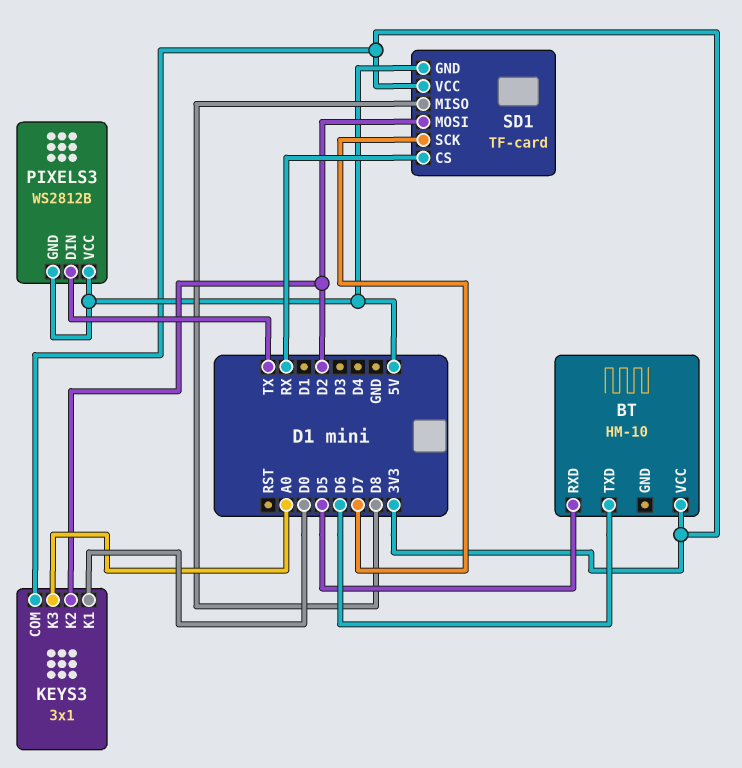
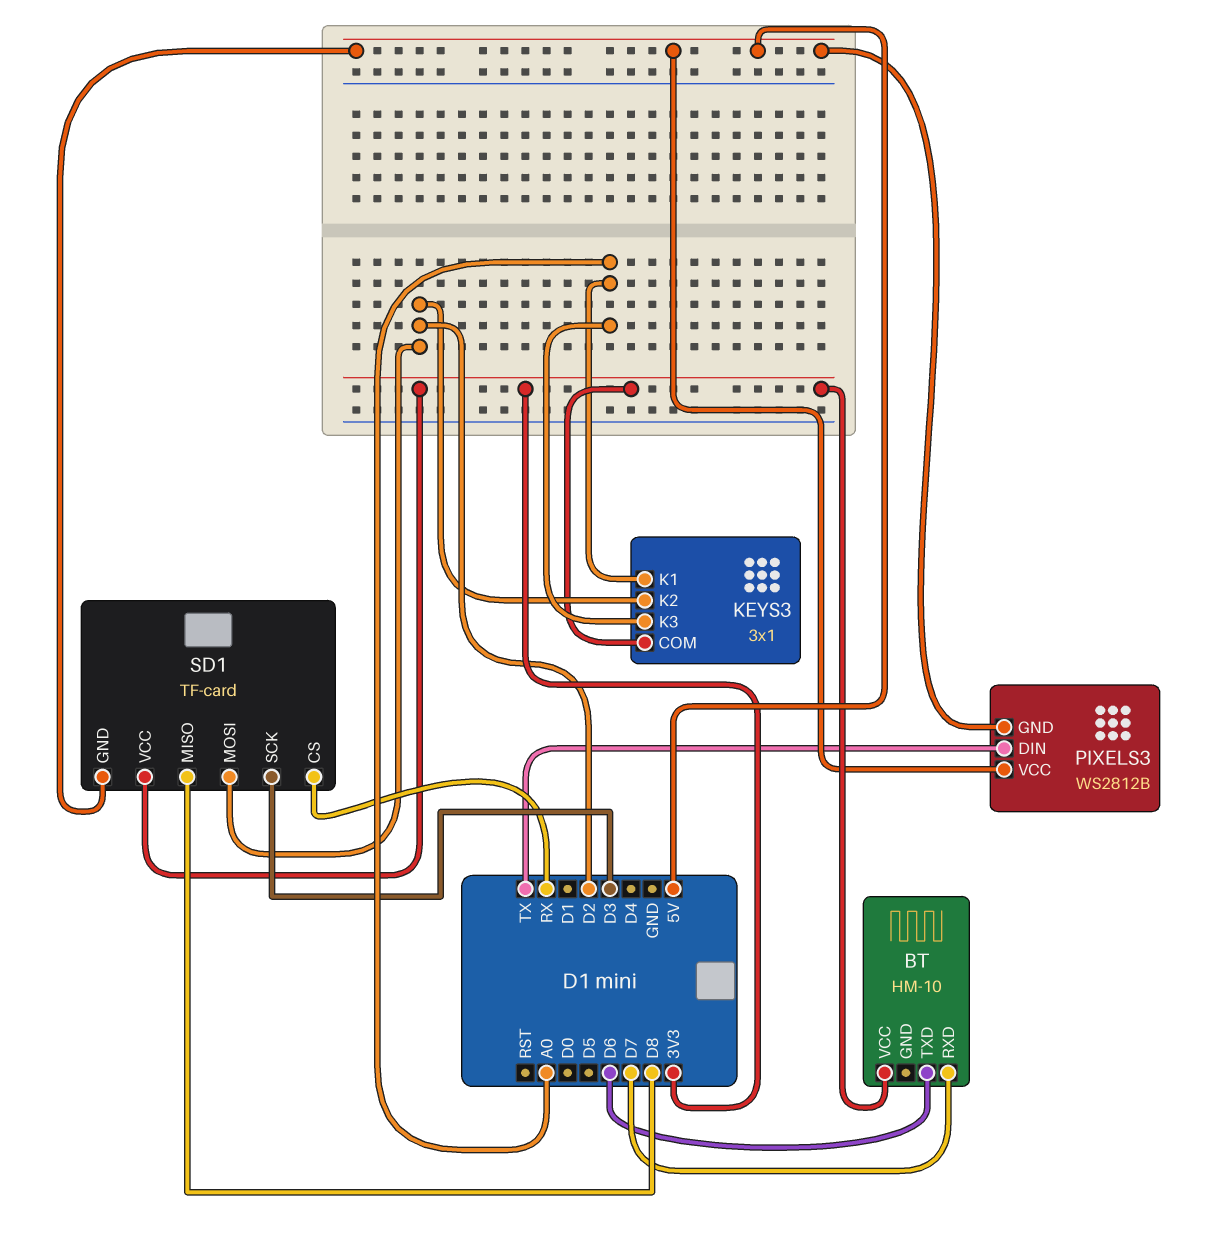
BT pin RXD: D5 -> D7
KEYS3 pin K1: D0 -> A0
SD1 pin SCK: D7 -> D3

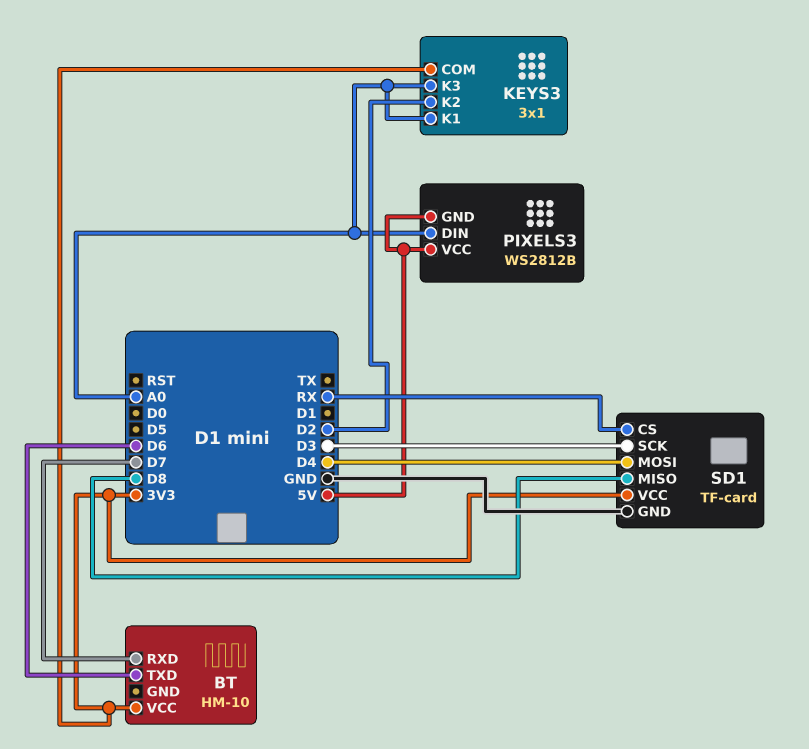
PIXELS3 pin DIN: TX -> A0
SD1 pin GND: 5V -> GND
SD1 pin MOSI: D2 -> D4

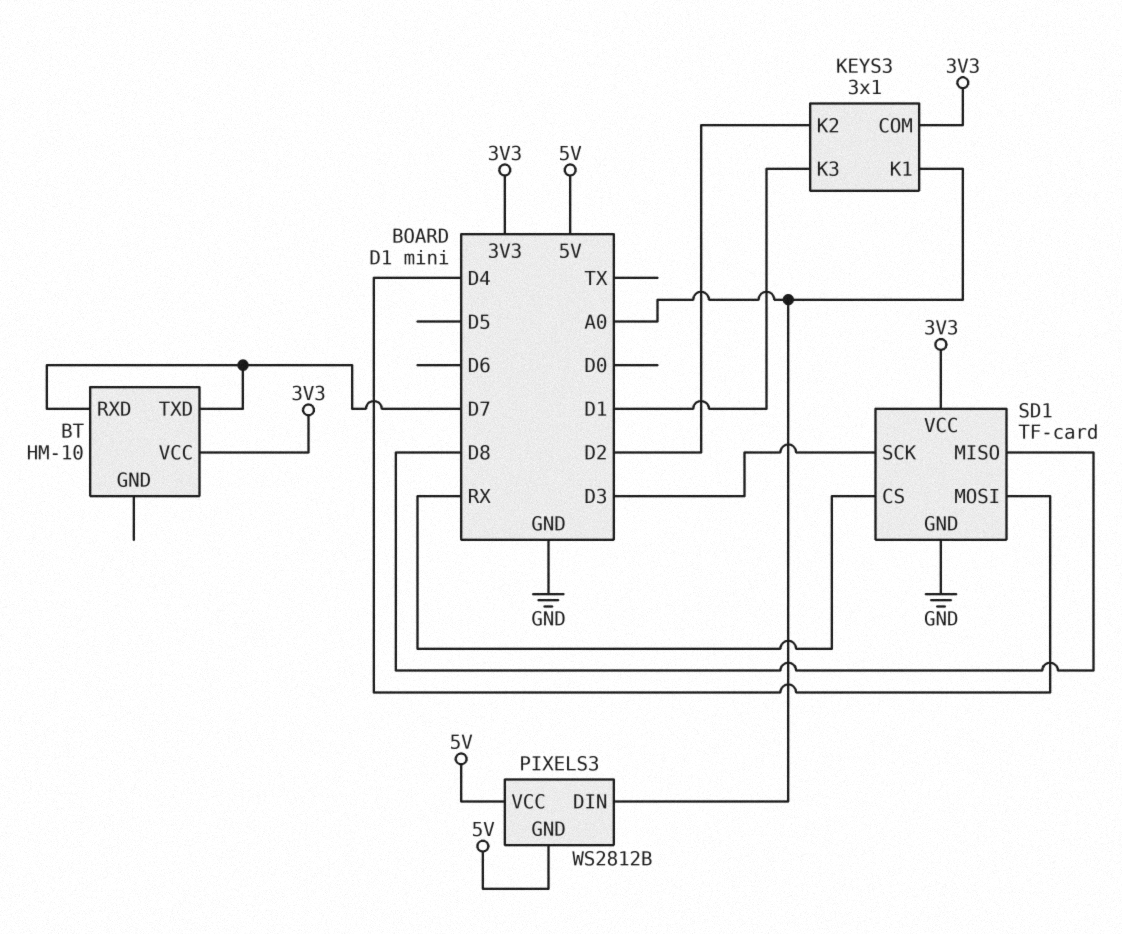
BT pin TXD: D6 -> D7
KEYS3 pin K3: A0 -> D1

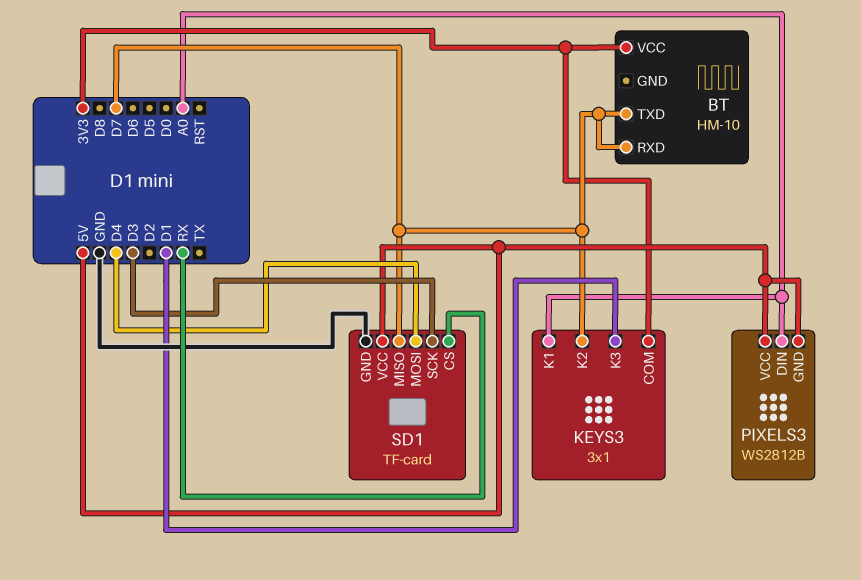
KEYS3 pin K2: D2 -> D7
SD1 pin MISO: D8 -> D7
SD1 pin VCC: 3V3 -> 5V

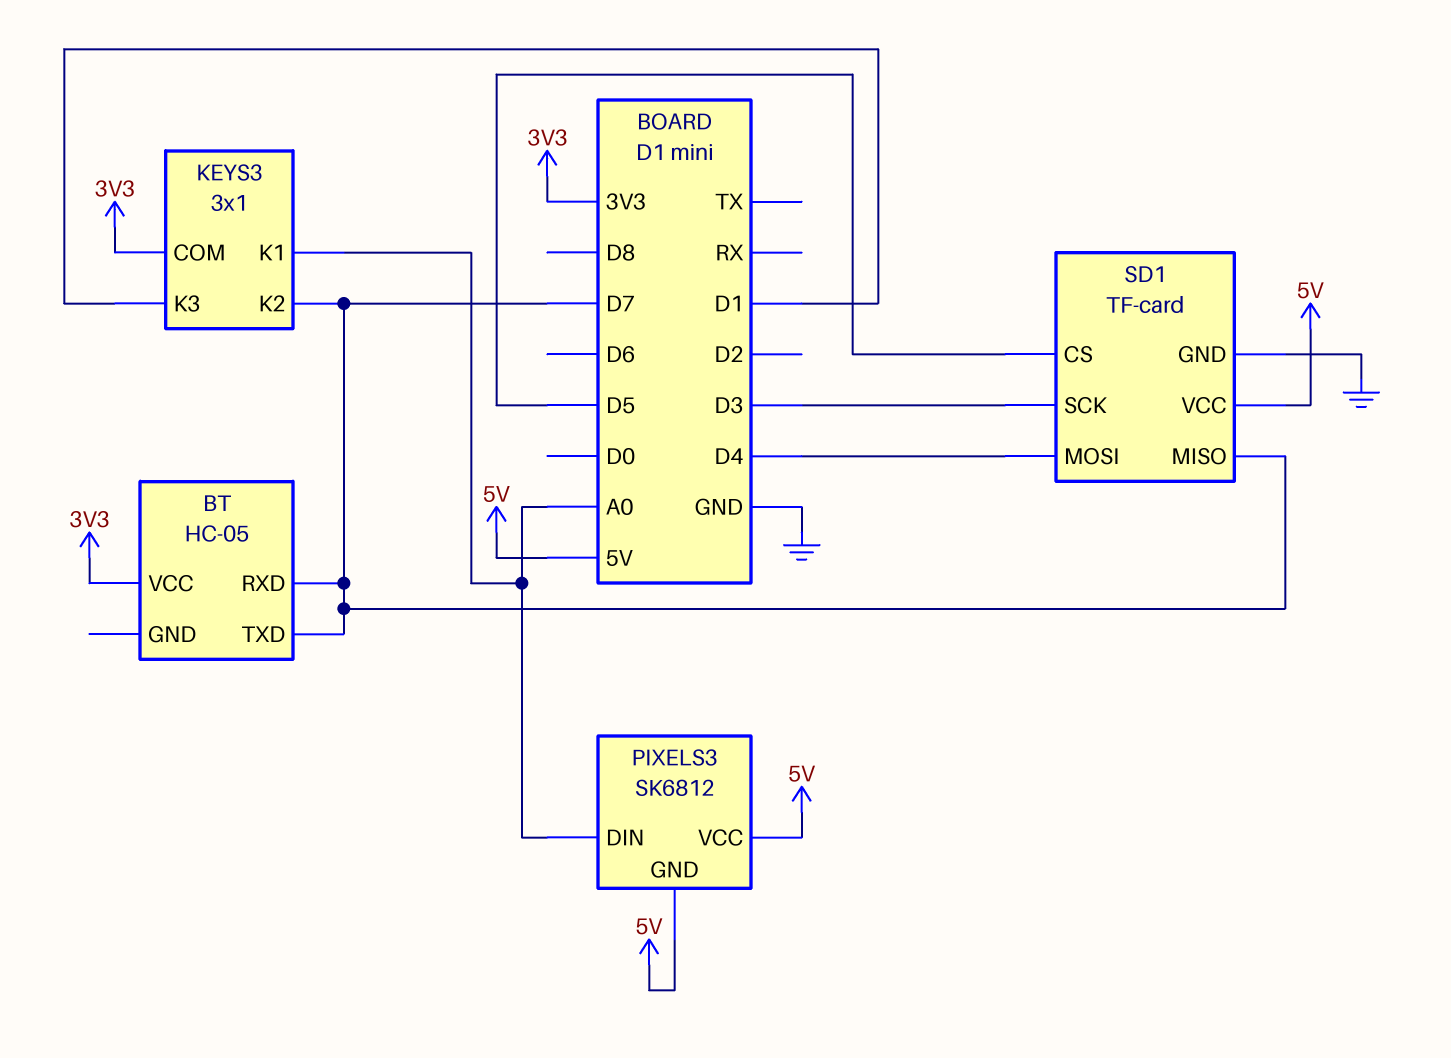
BT: HM-10 -> HC-05
PIXELS3: WS2812B -> SK6812
SD1 pin CS: RX -> D5

